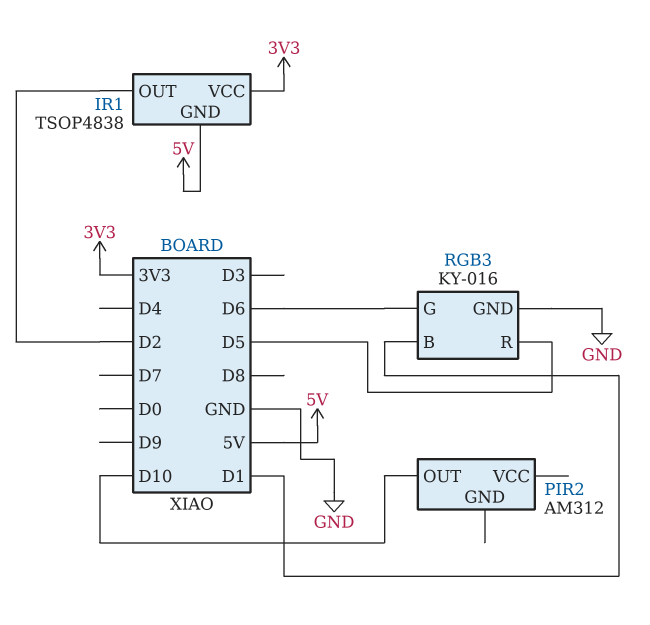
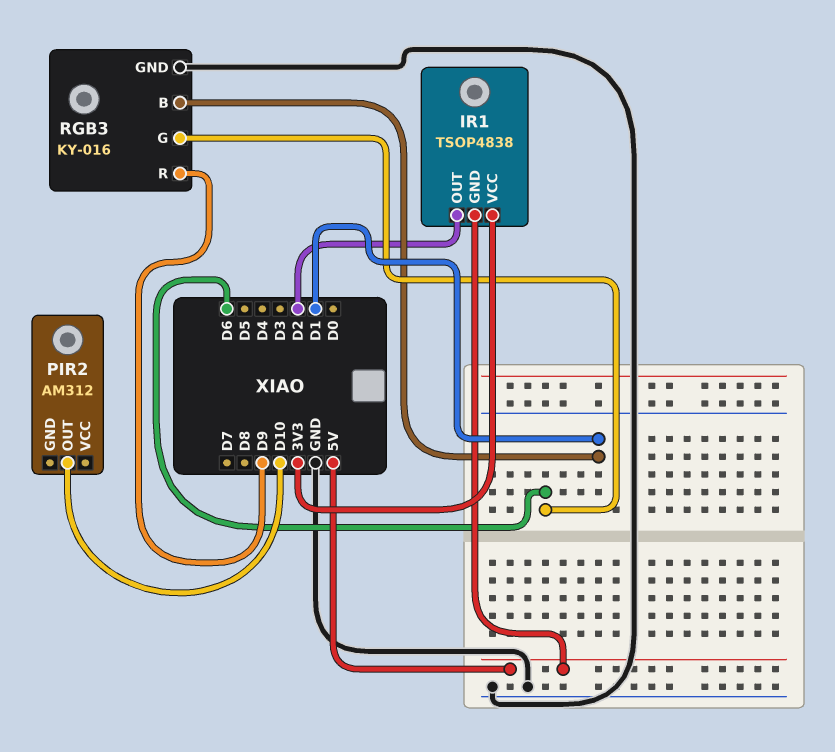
RGB3 pin R: D5 -> D9

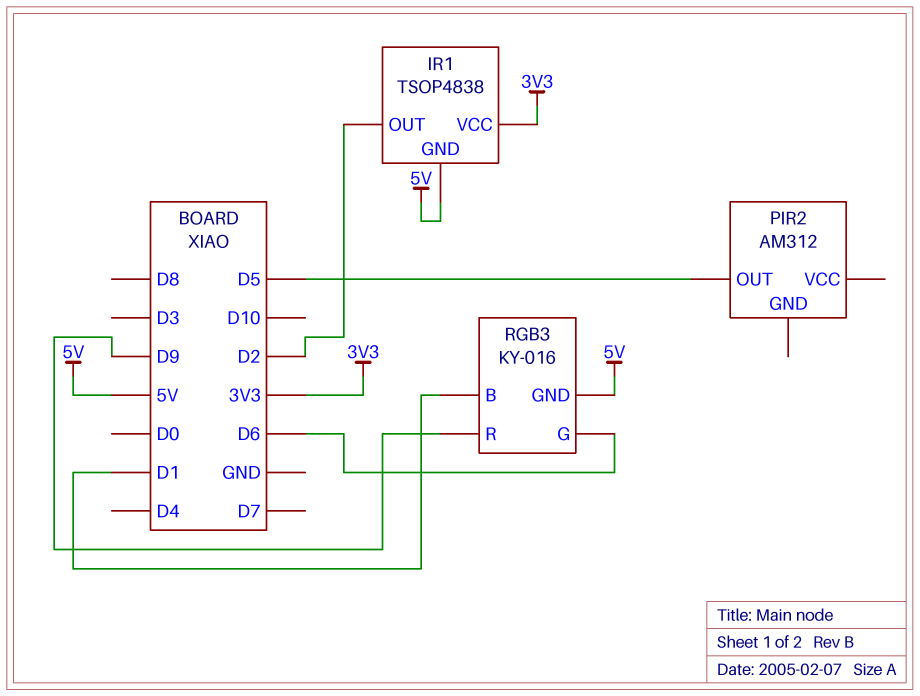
PIR2 pin OUT: D10 -> D5
RGB3 pin GND: GND -> 5V

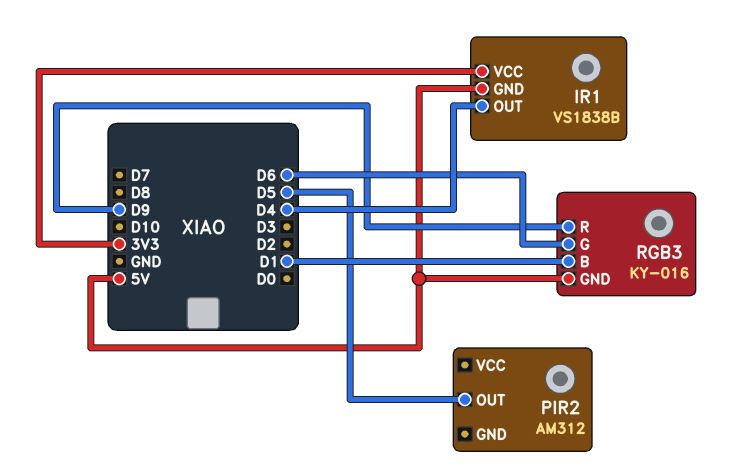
IR1: TSOP4838 -> VS1838B
IR1 pin OUT: D2 -> D4

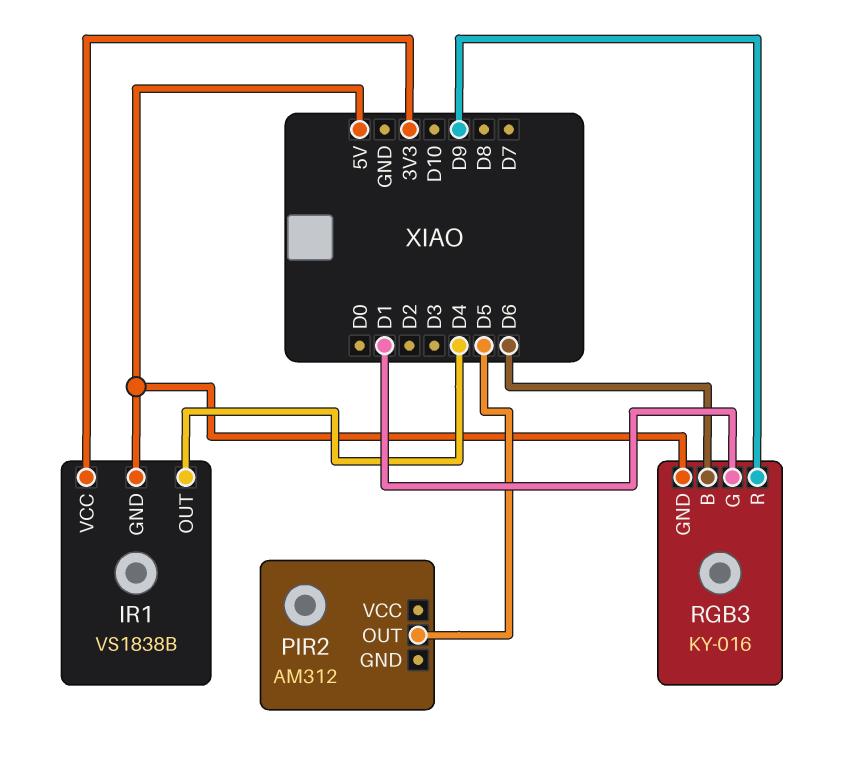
RGB3 pin B: D1 -> D6
RGB3 pin G: D6 -> D1

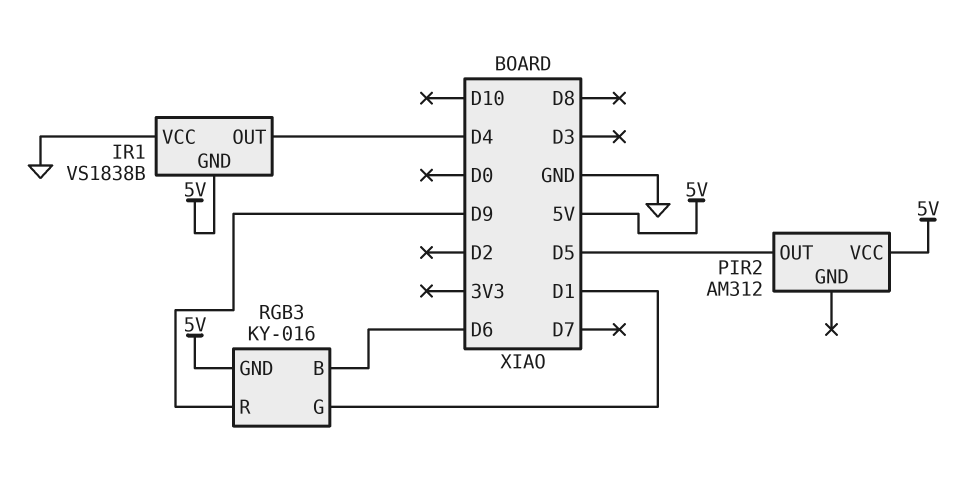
IR1 pin VCC: 3V3 -> GND
PIR2 pin VCC: none -> 5V

